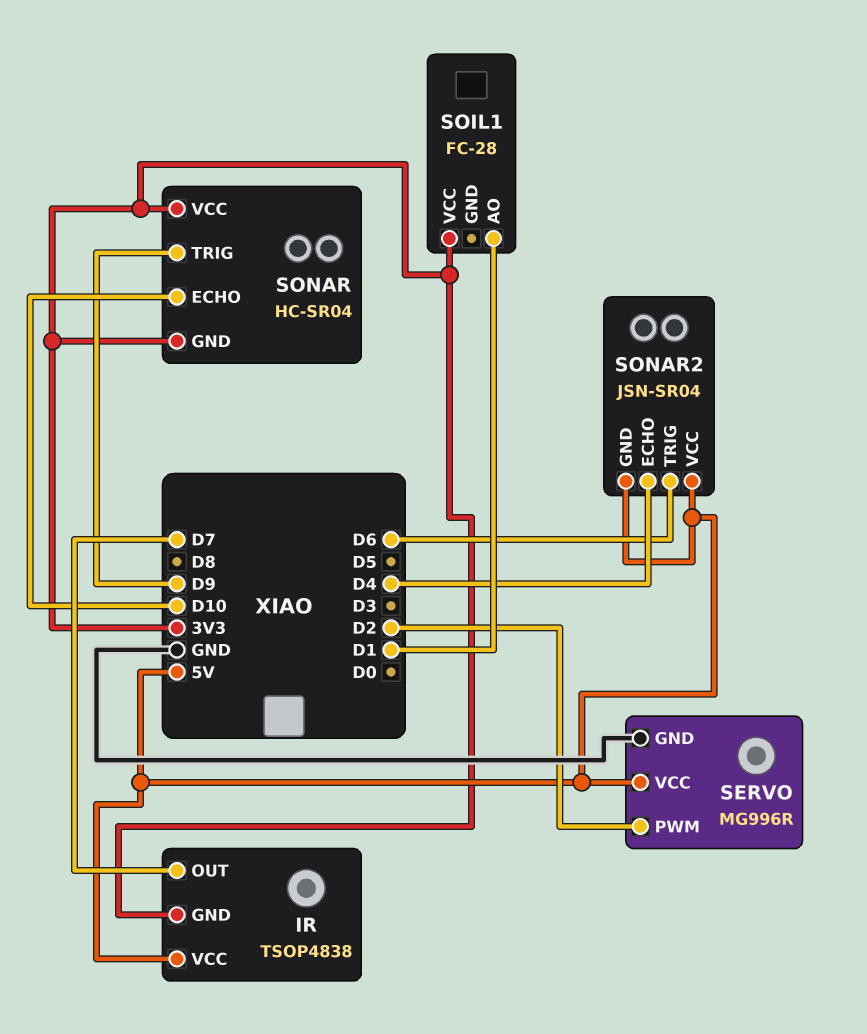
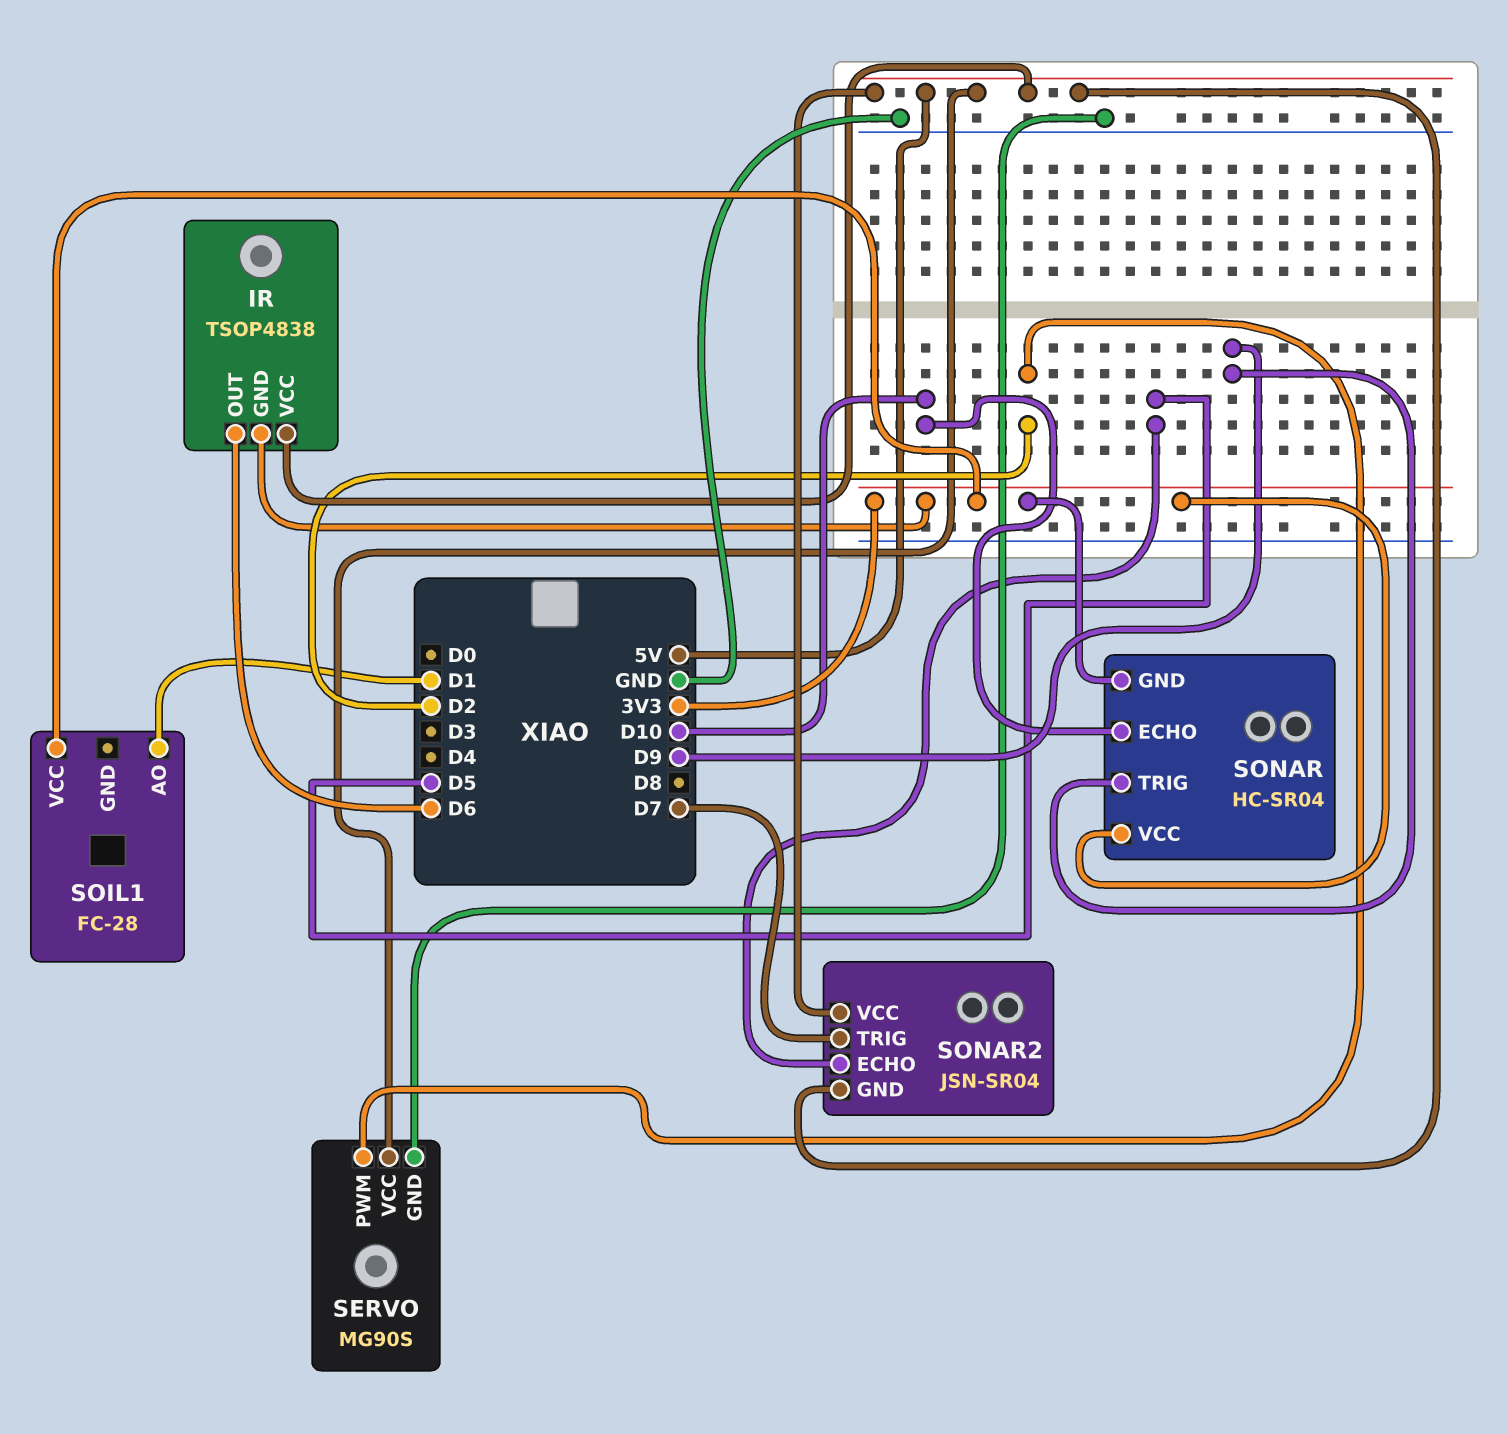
IR pin OUT: D7 -> D6
SERVO: MG996R -> MG90S
SONAR2 pin ECHO: D4 -> D5
SONAR2 pin TRIG: D6 -> D7

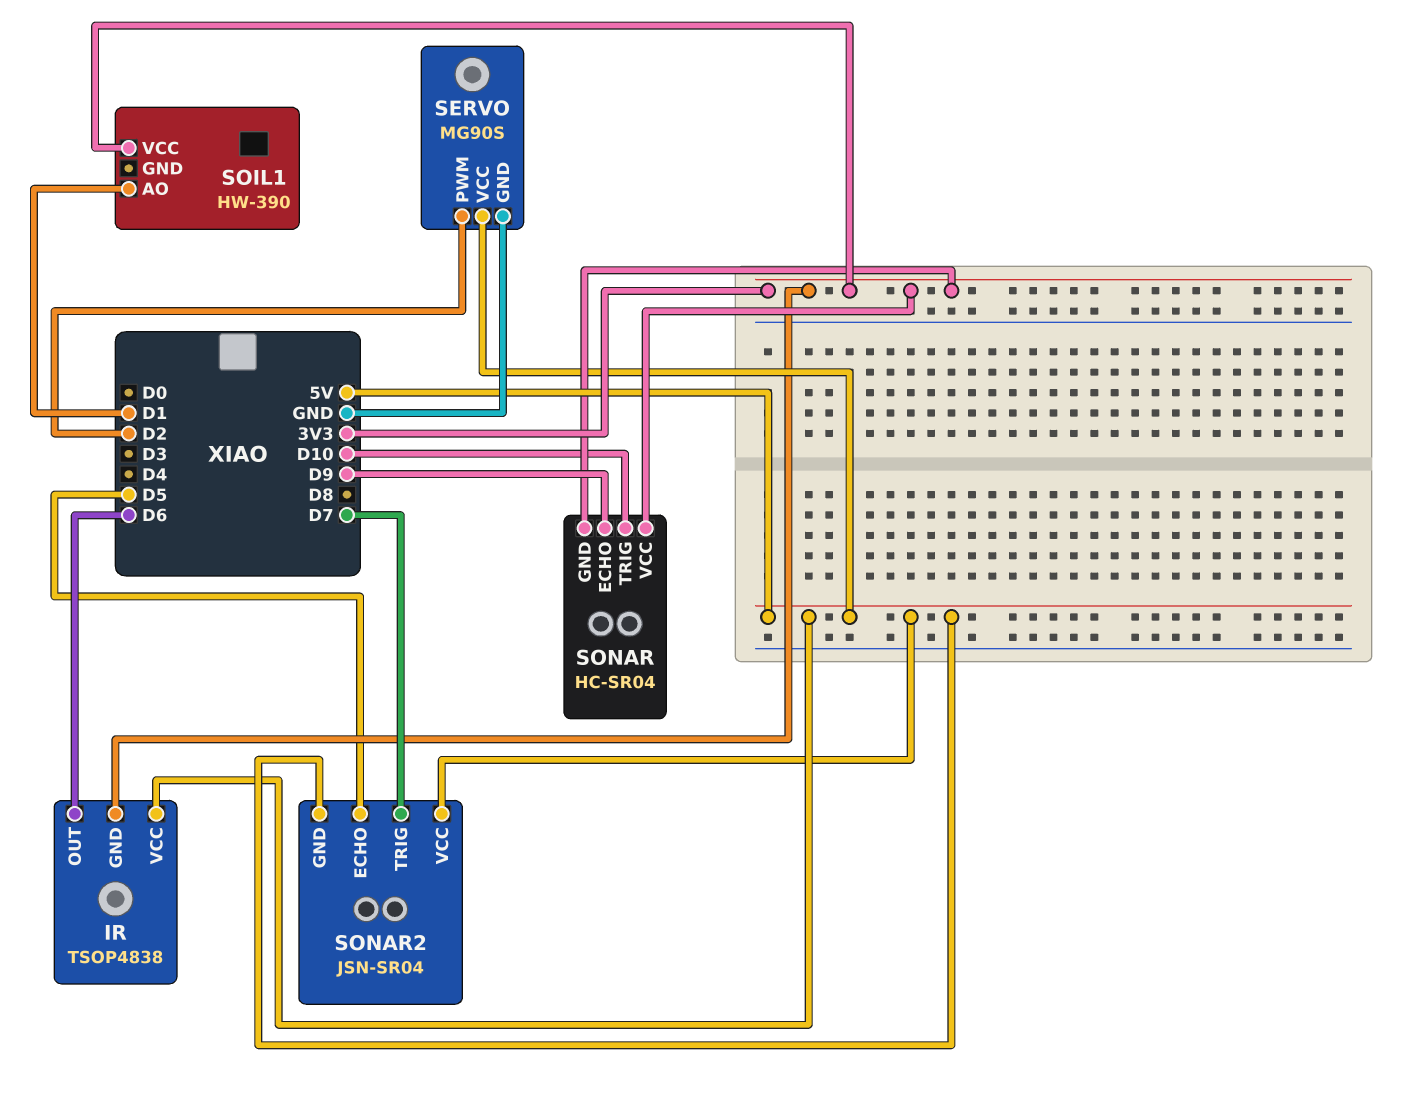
SOIL1: FC-28 -> HW-390
SONAR pin ECHO: D10 -> D9
SONAR pin TRIG: D9 -> D10

